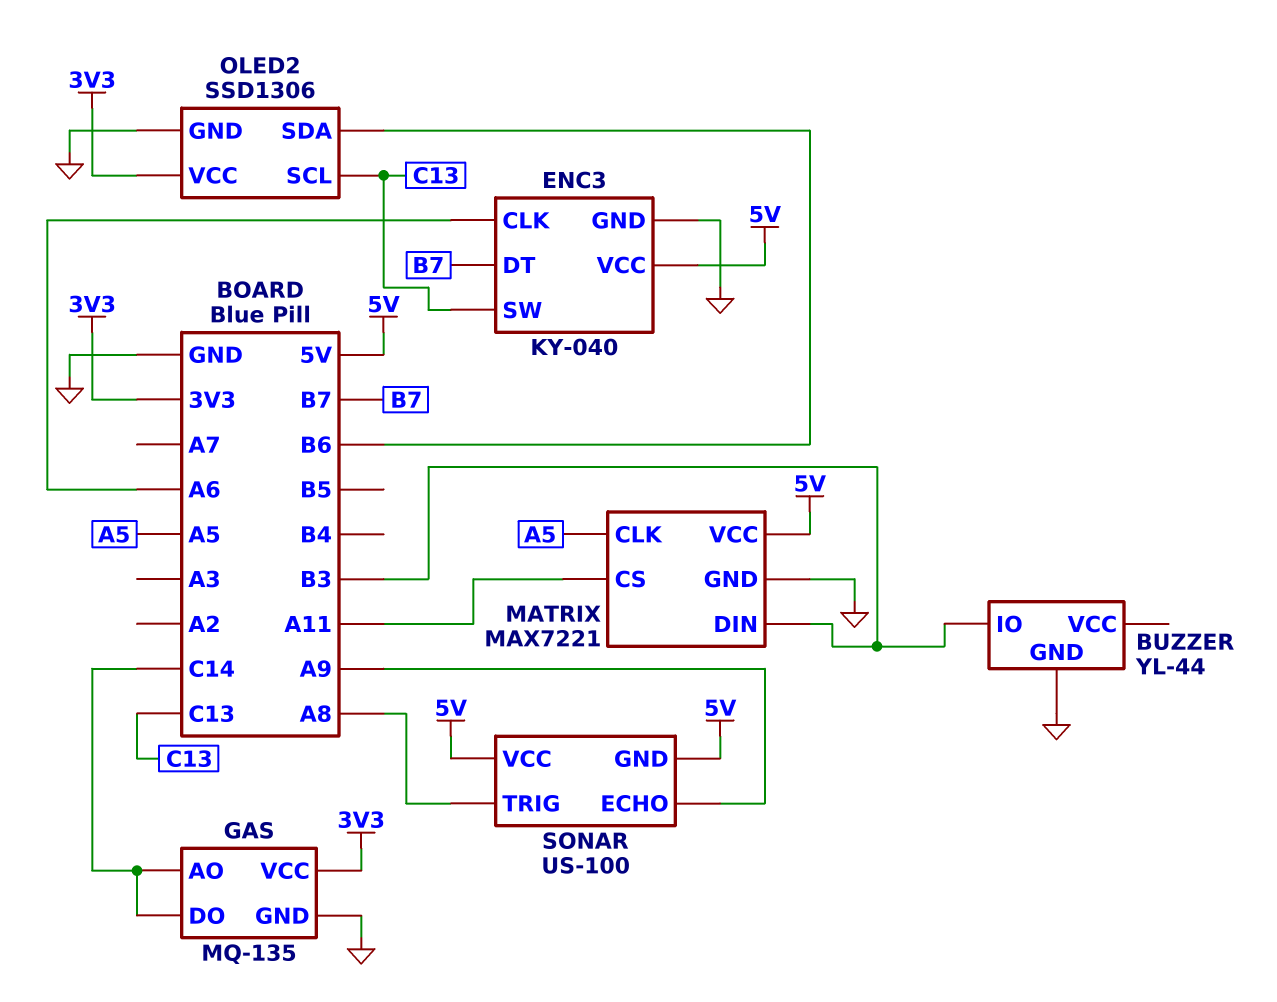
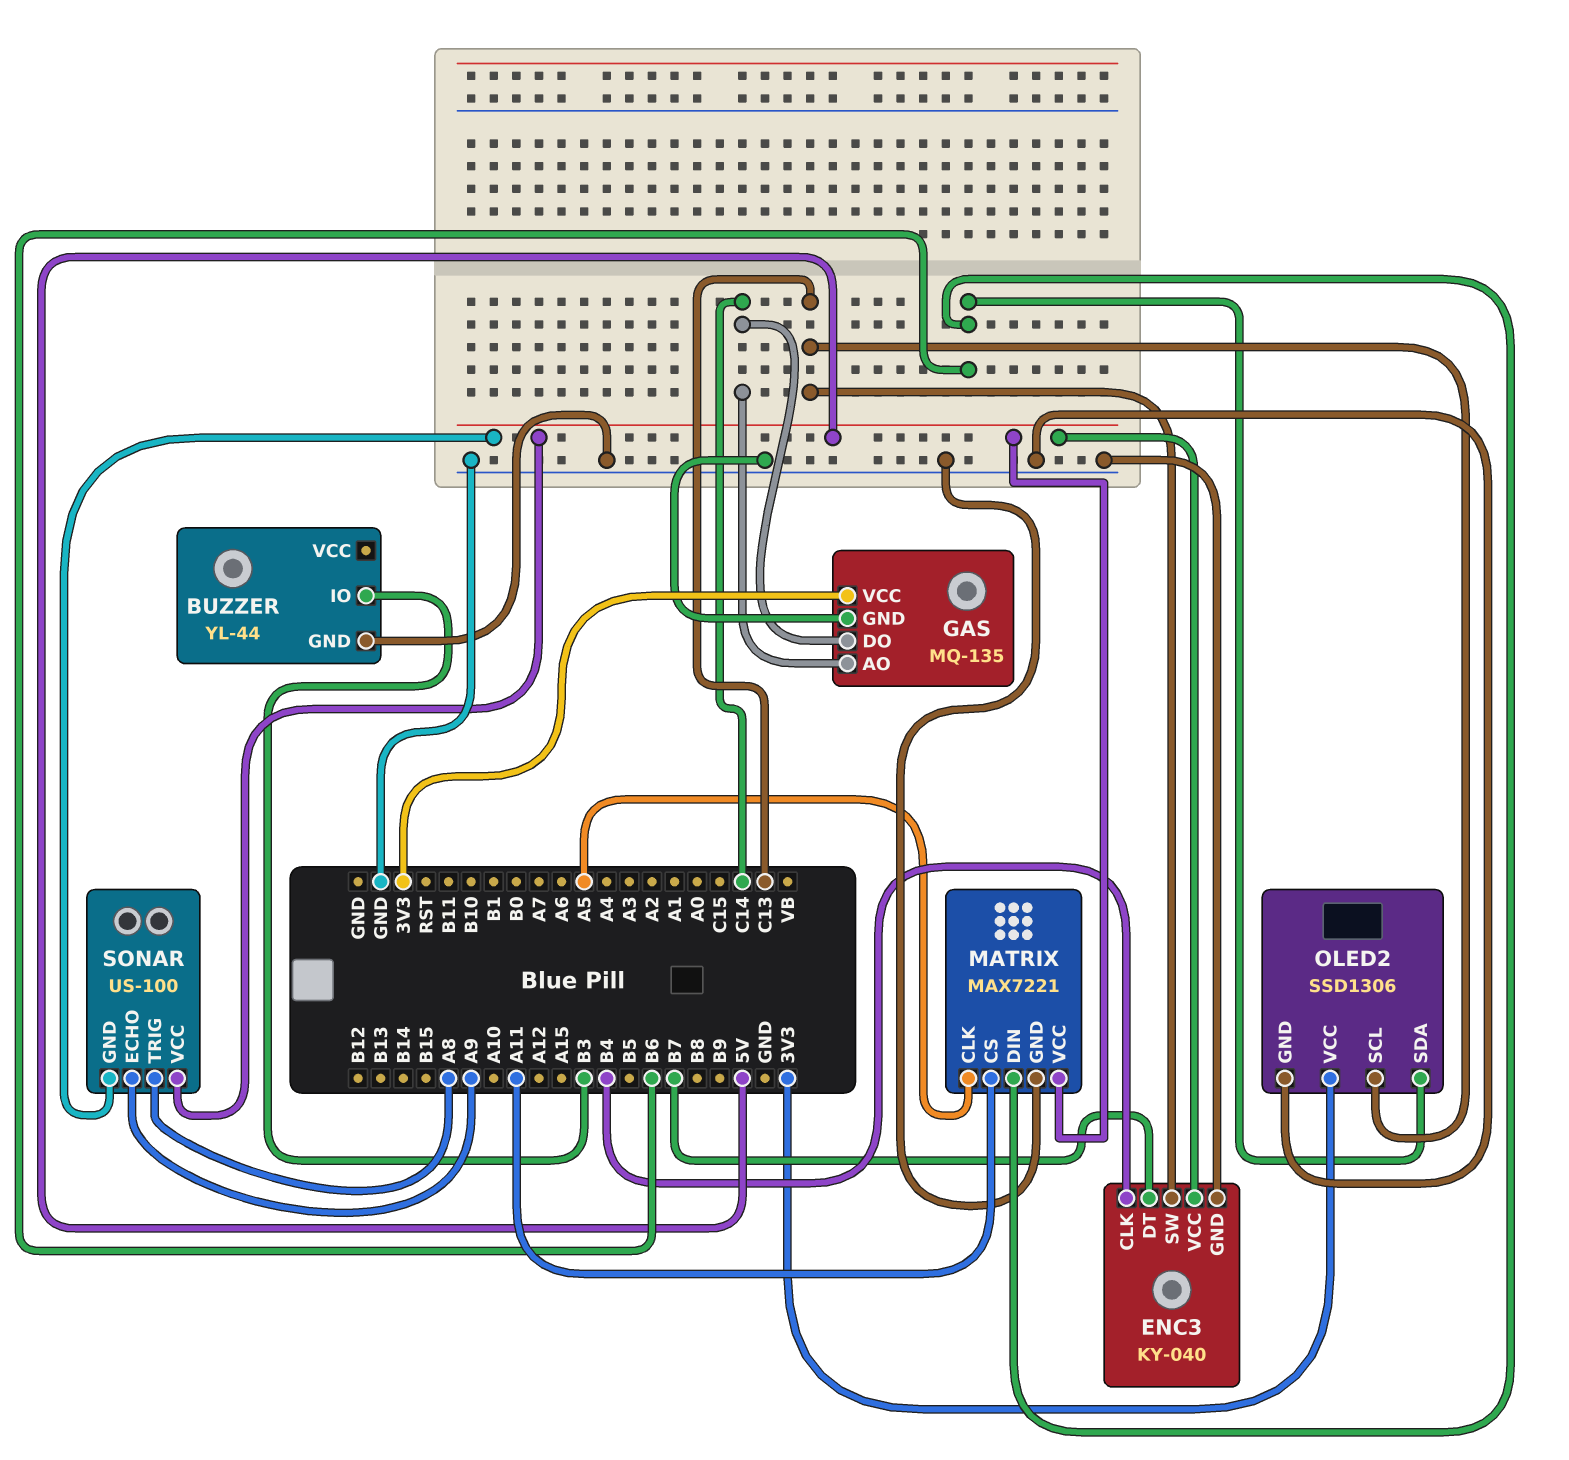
ENC3 pin CLK: A6 -> B4
MATRIX pin DIN: B3 -> B6

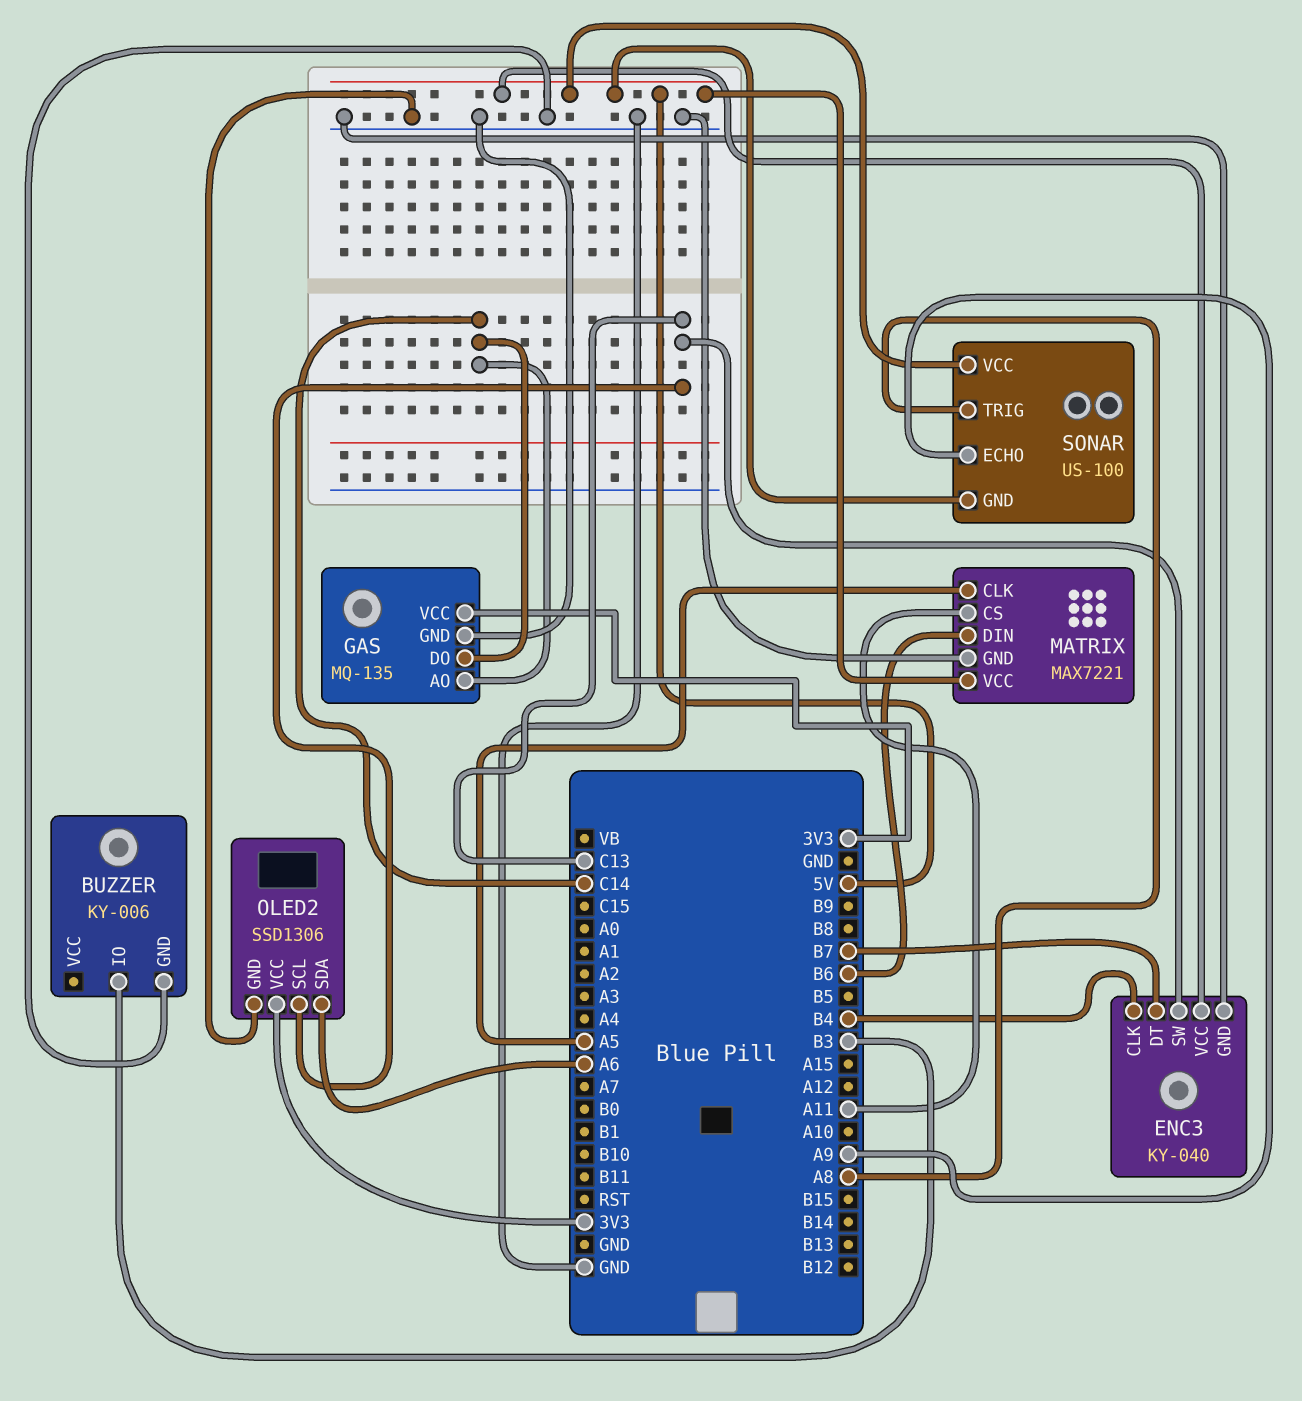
BUZZER: YL-44 -> KY-006
OLED2 pin SDA: B6 -> A6

